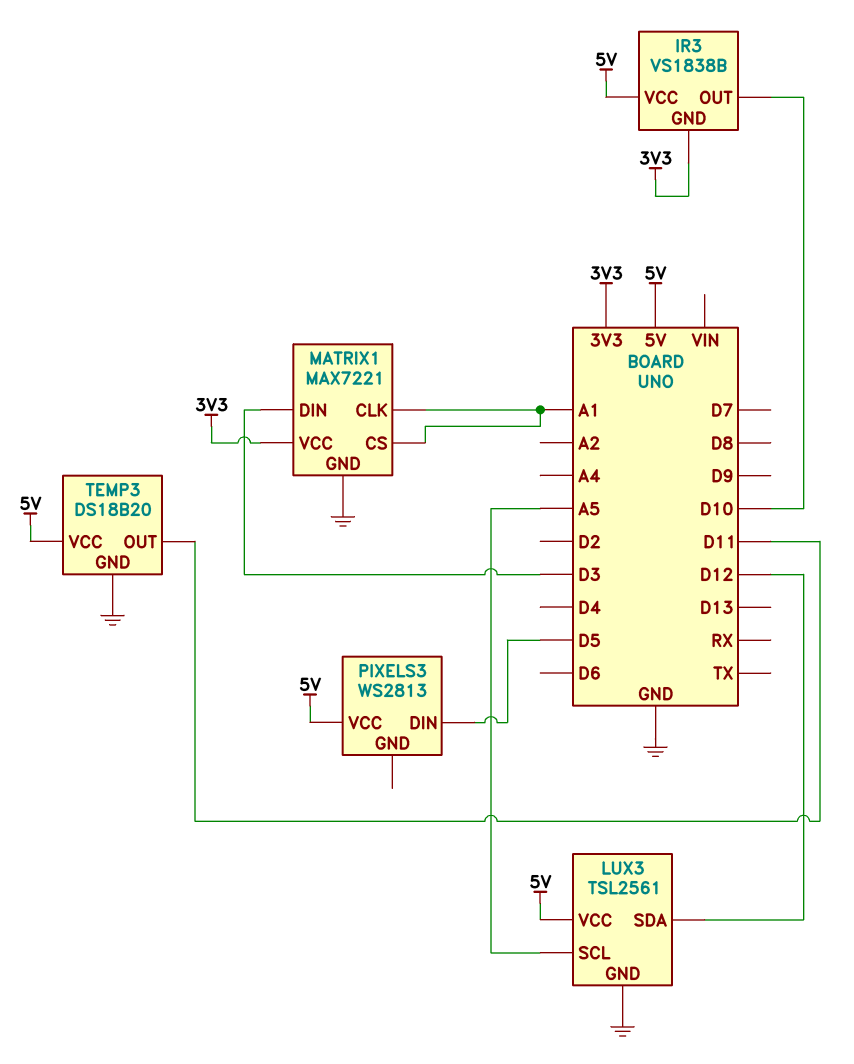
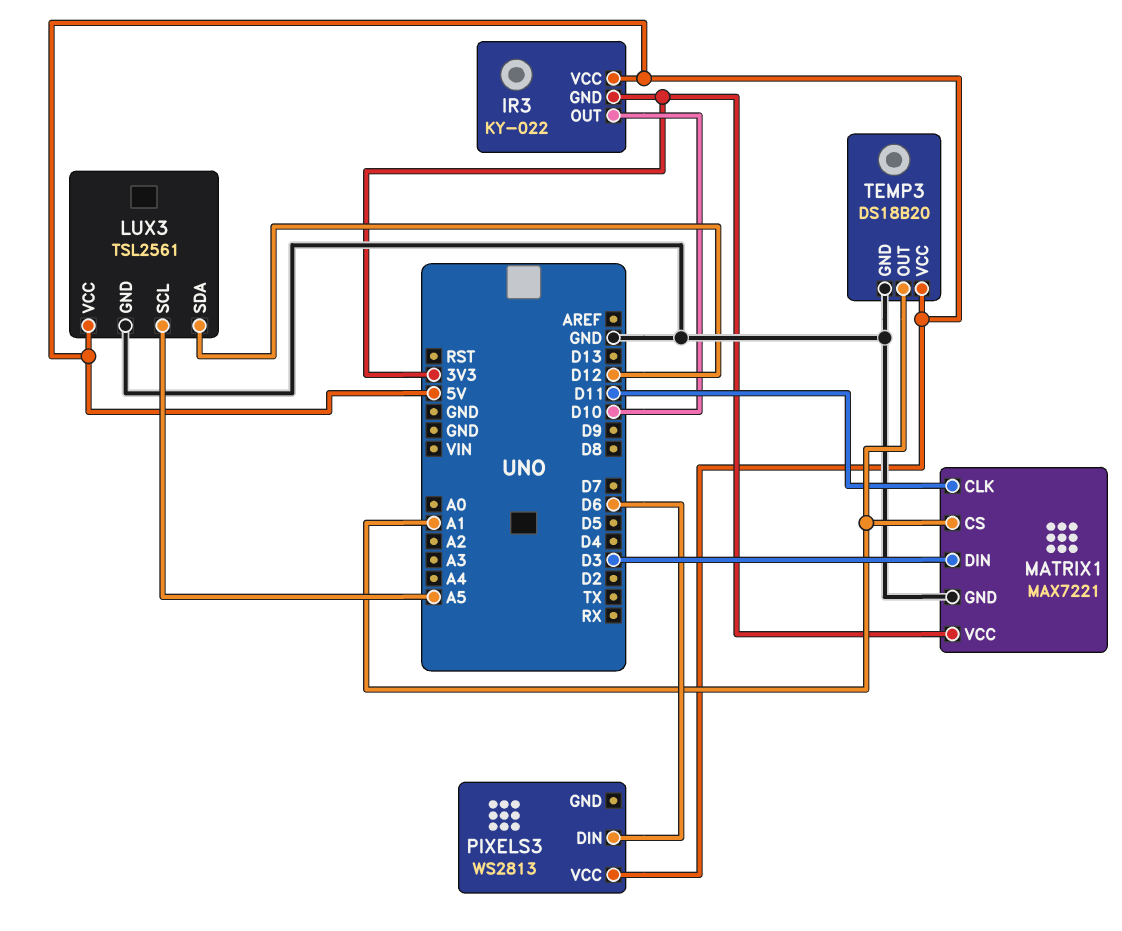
IR3: VS1838B -> KY-022
MATRIX1 pin CLK: A1 -> D11
PIXELS3 pin DIN: D5 -> D6
TEMP3 pin OUT: D11 -> A1

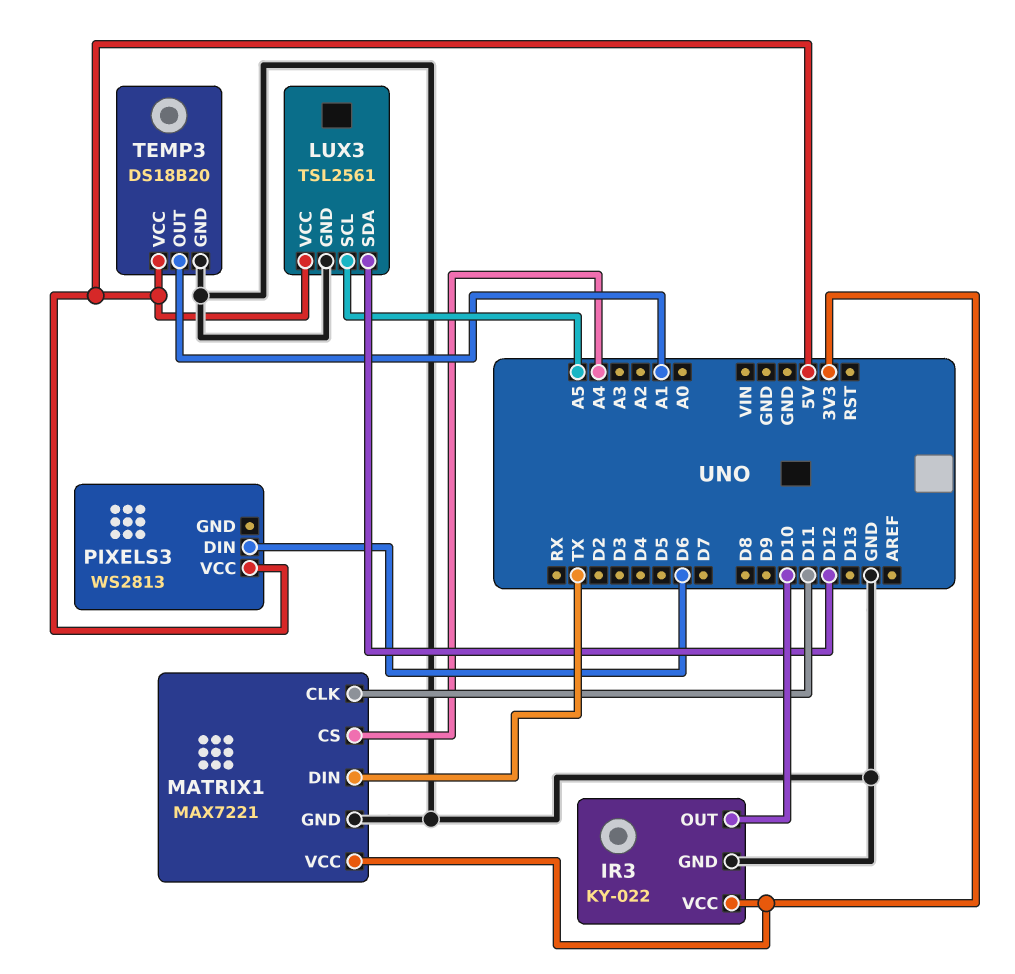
IR3 pin GND: 3V3 -> GND
IR3 pin VCC: 5V -> 3V3
MATRIX1 pin CS: A1 -> A4
MATRIX1 pin DIN: D3 -> TX

